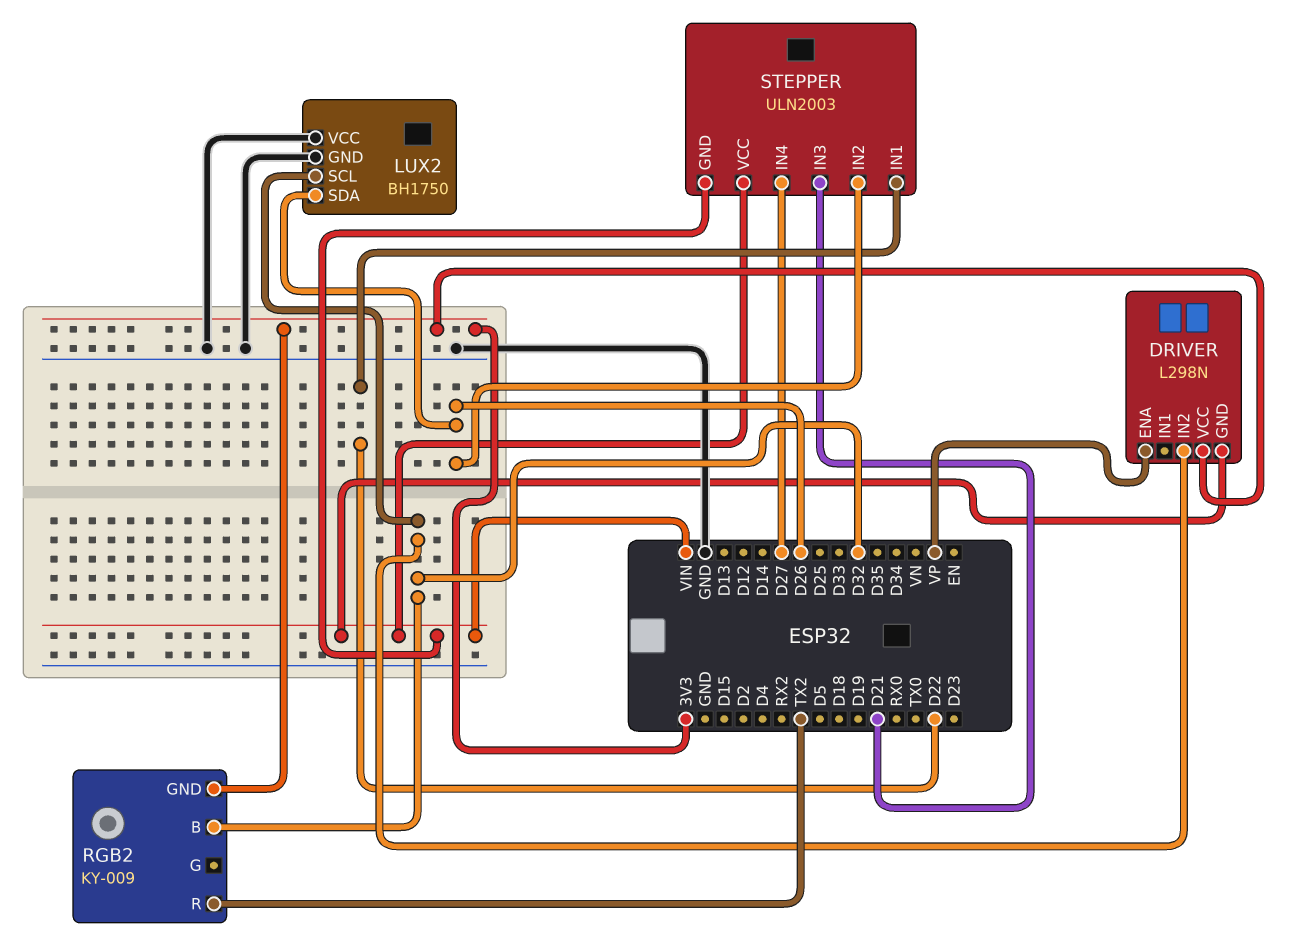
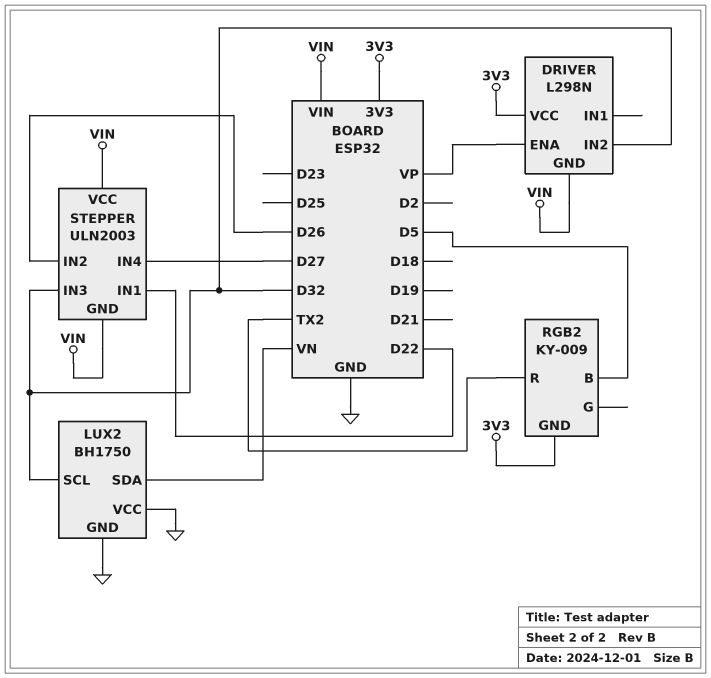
LUX2 pin SDA: D26 -> VN
RGB2 pin B: D32 -> D5
STEPPER pin IN3: D21 -> D32

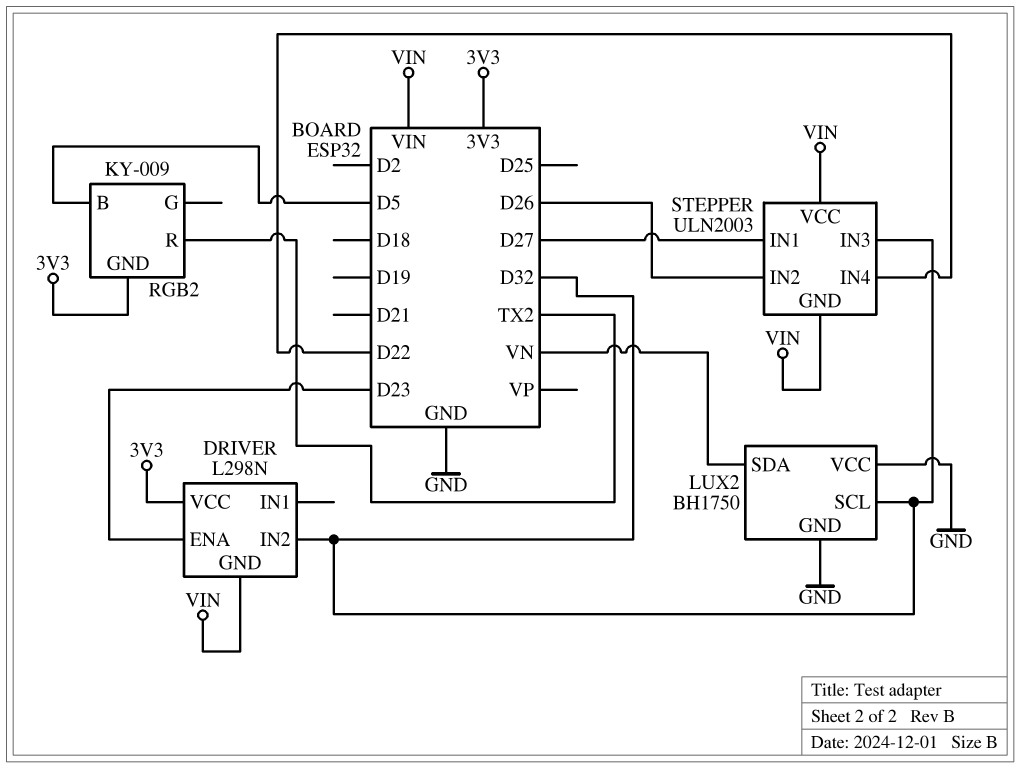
DRIVER pin ENA: VP -> D23
STEPPER pin IN1: D22 -> D27
STEPPER pin IN4: D27 -> D22

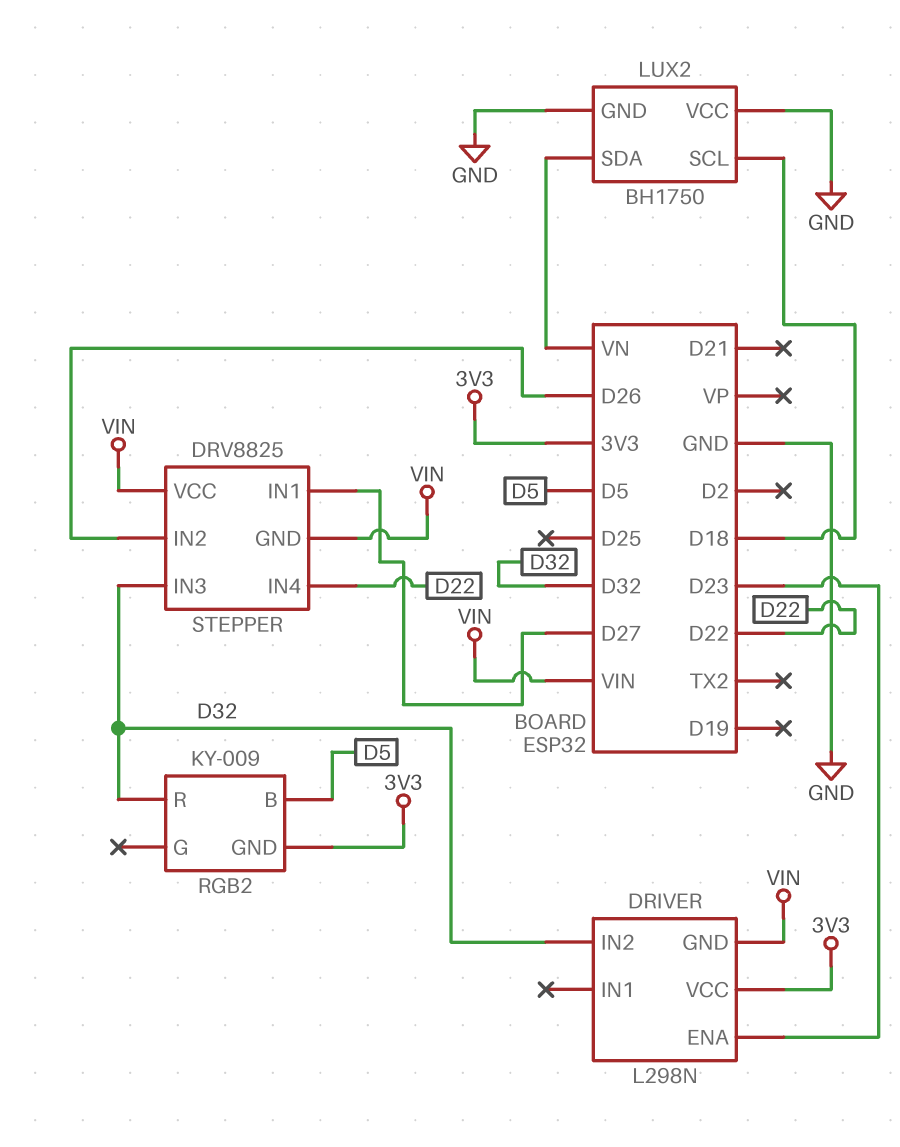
LUX2 pin SCL: D32 -> D18
RGB2 pin R: TX2 -> D32
STEPPER: ULN2003 -> DRV8825

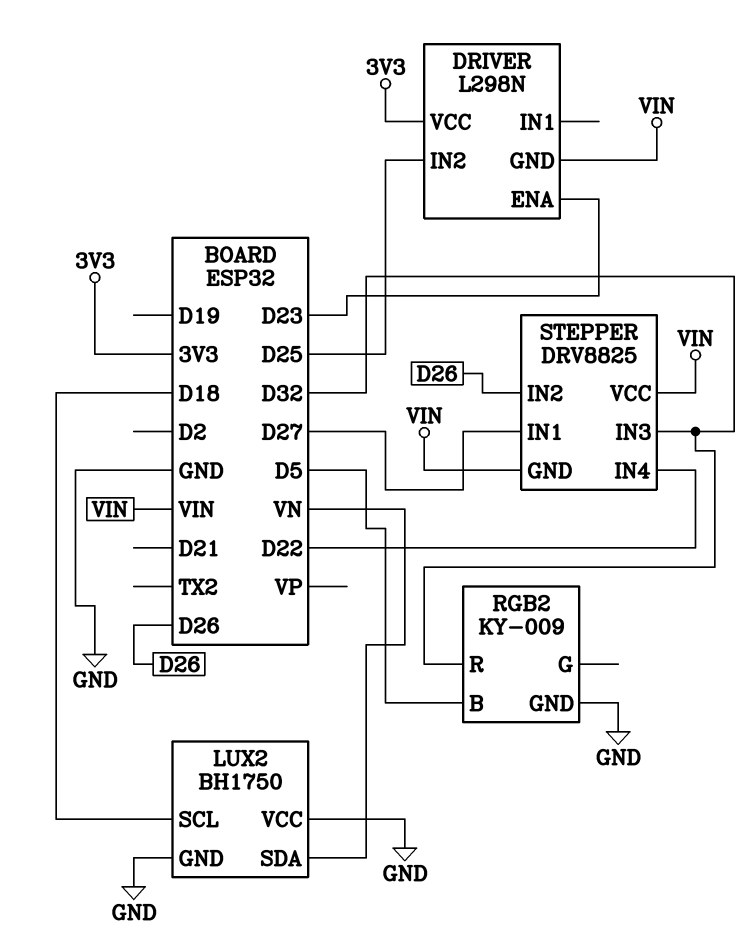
DRIVER pin IN2: D32 -> D25
RGB2 pin GND: 3V3 -> GND

